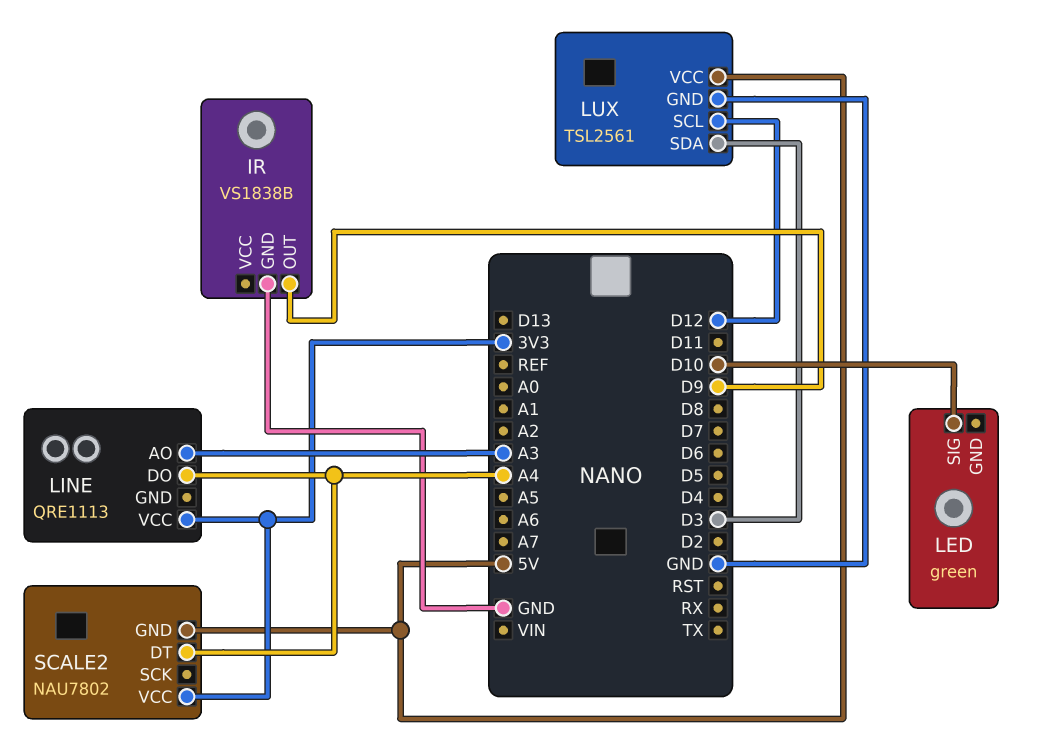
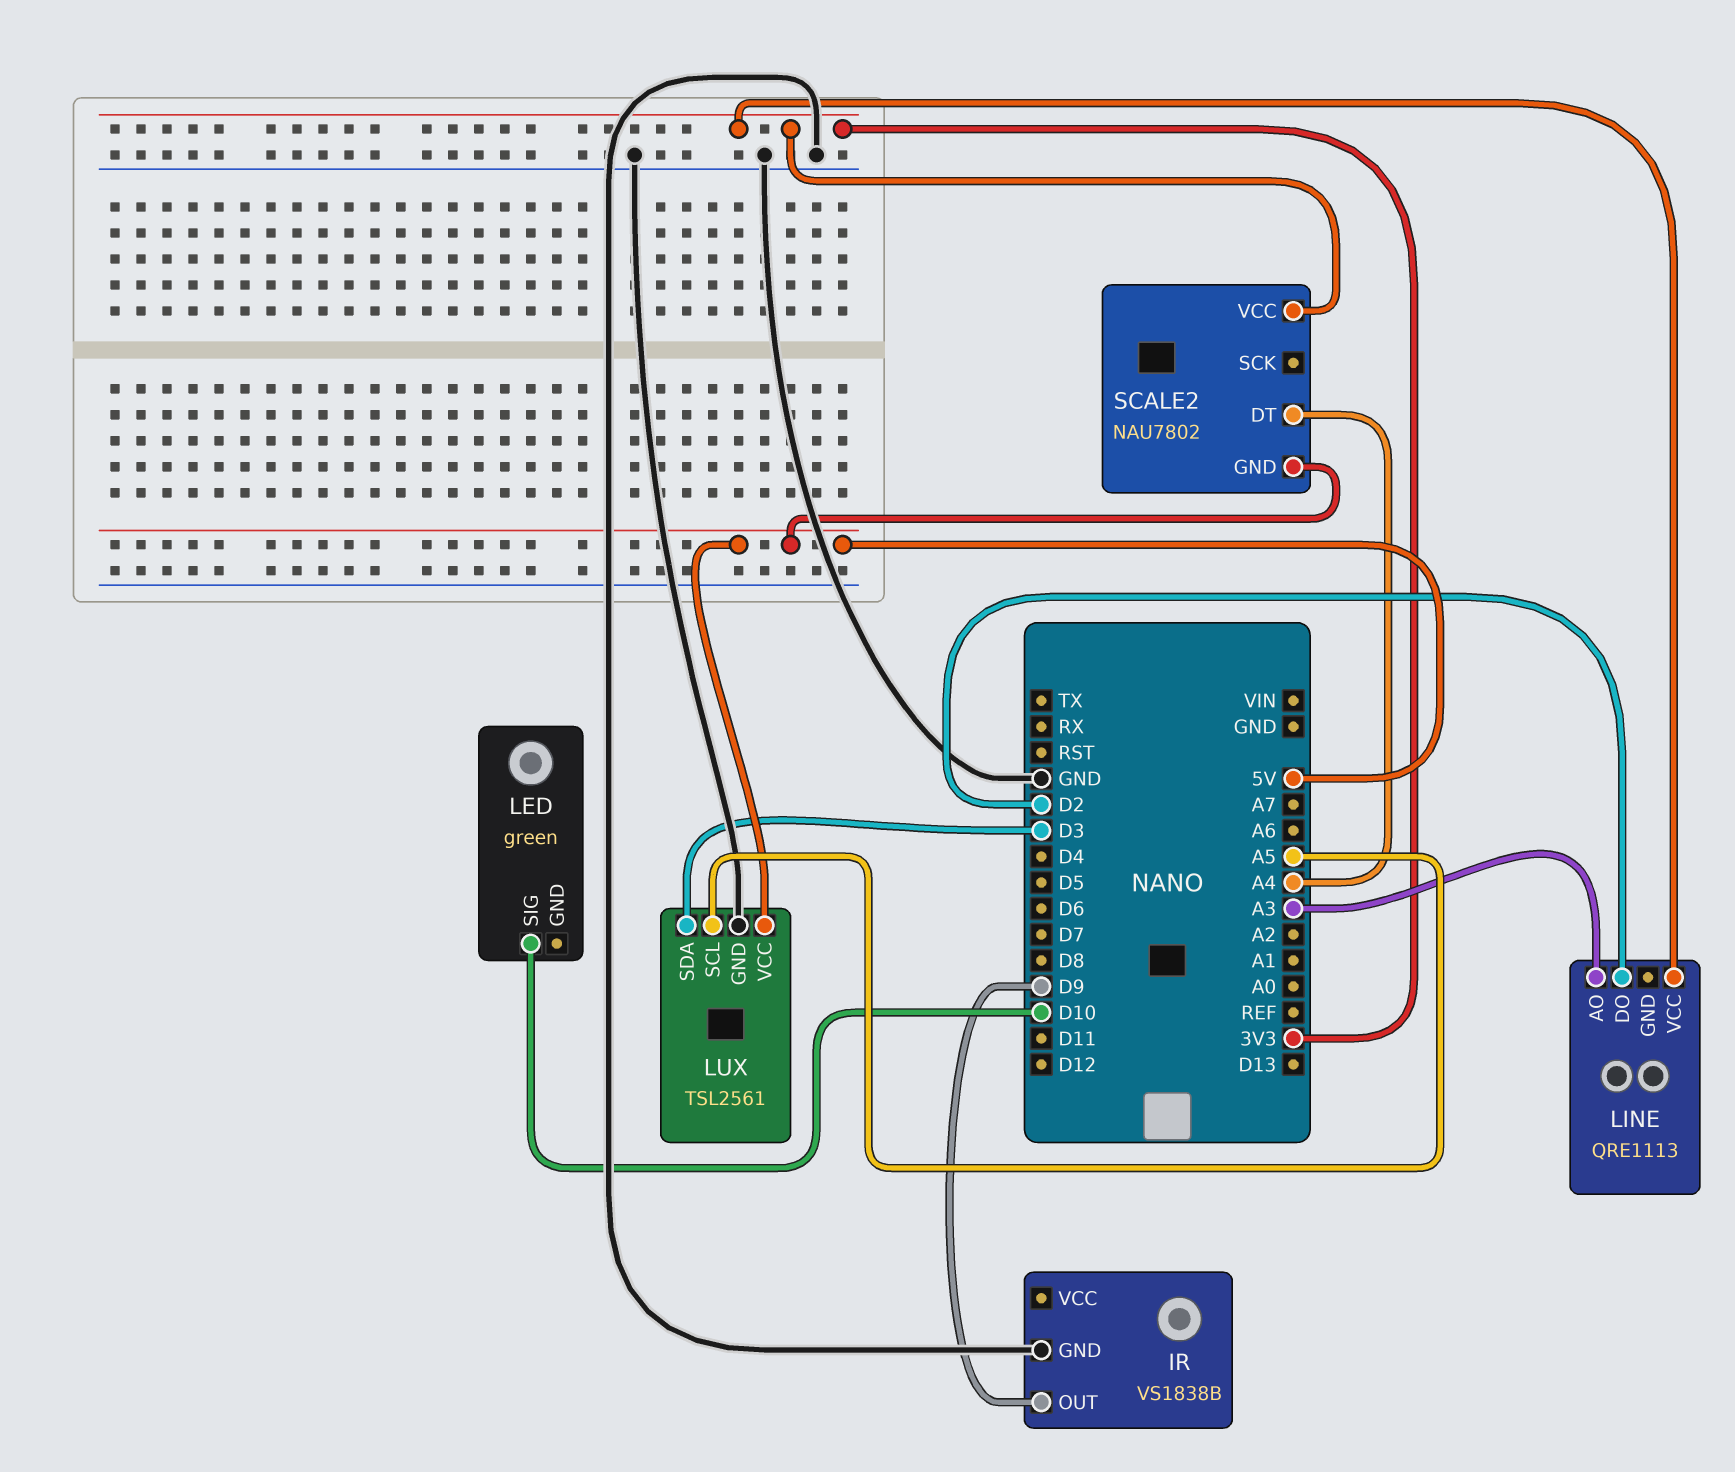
LINE pin DO: A4 -> D2
LUX pin SCL: D12 -> A5

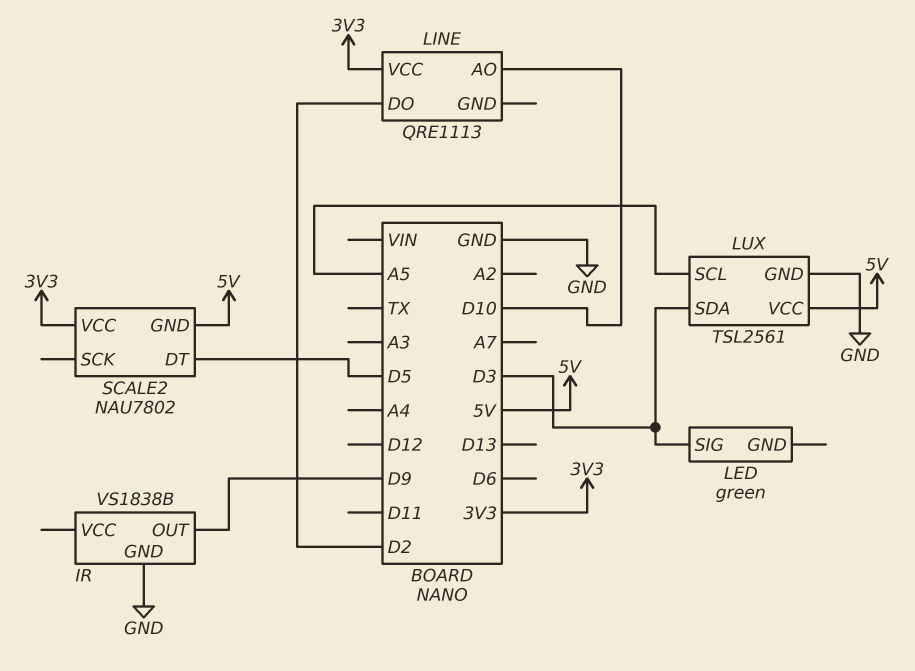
LED pin SIG: D10 -> D3
LINE pin AO: A3 -> D10
SCALE2 pin DT: A4 -> D5

